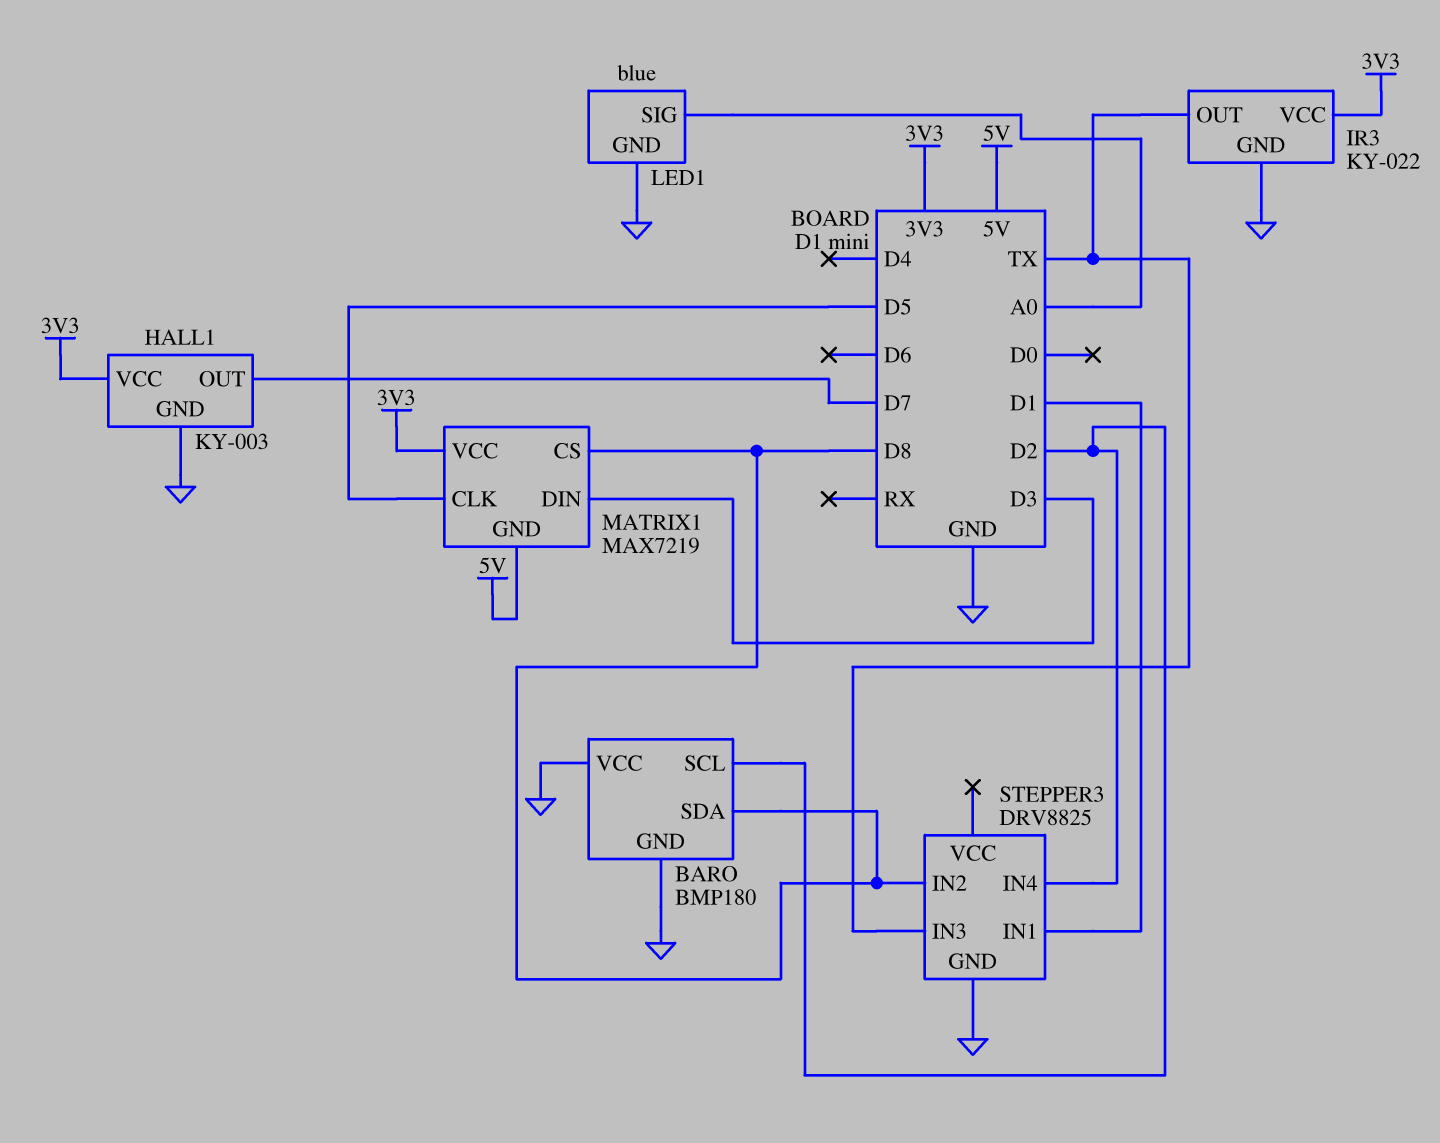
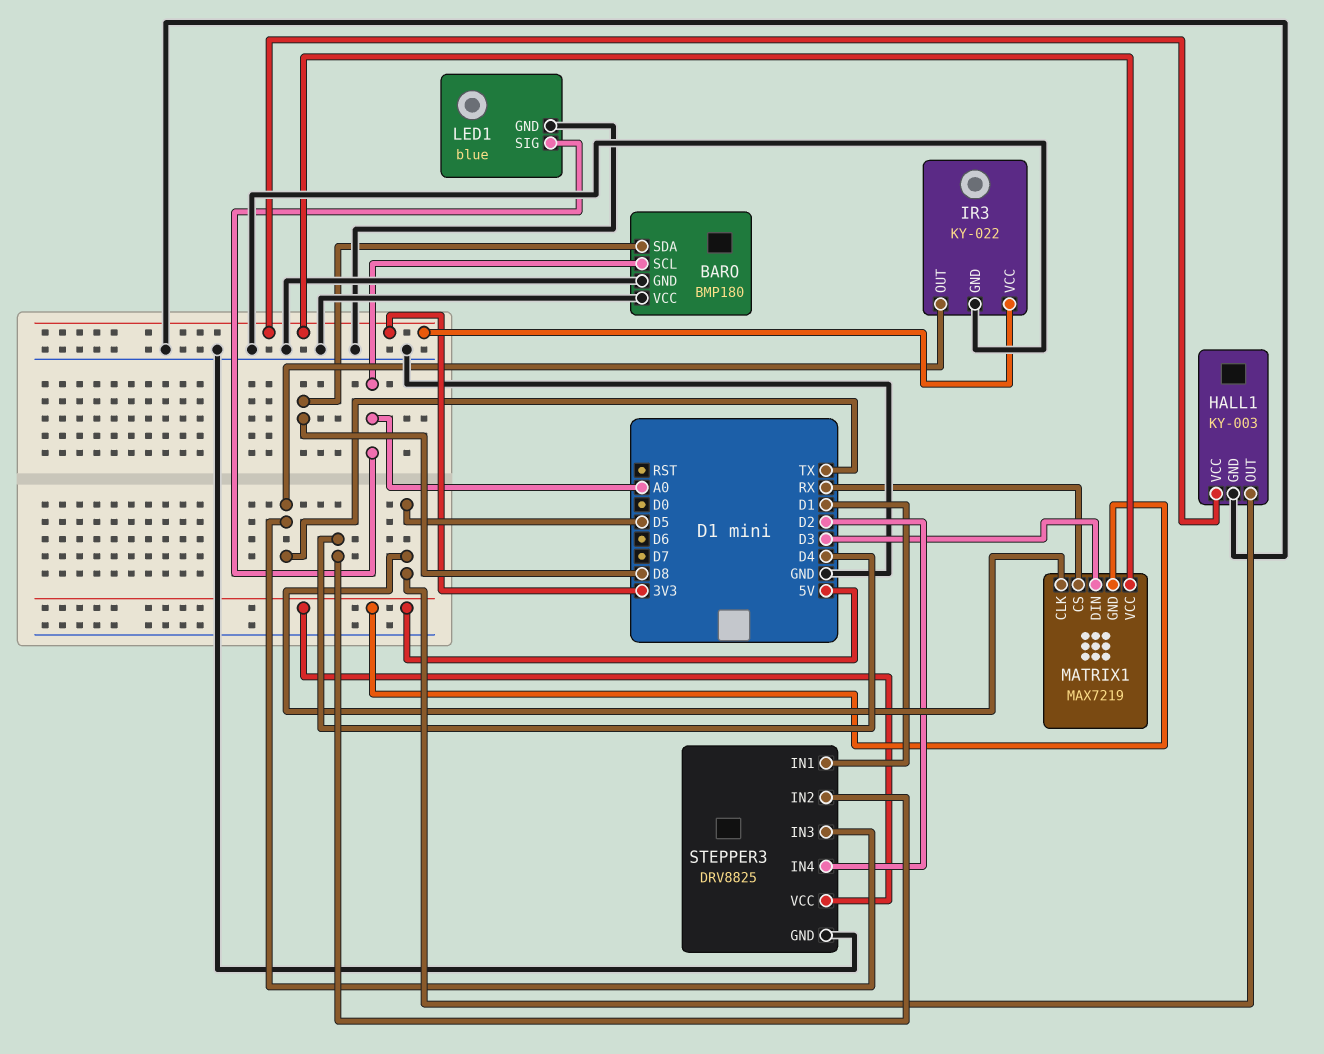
BARO pin SCL: D2 -> A0
HALL1 pin OUT: D7 -> D5
MATRIX1 pin CS: D8 -> RX
STEPPER3 pin IN2: D8 -> D4
STEPPER3 pin VCC: none -> 5V

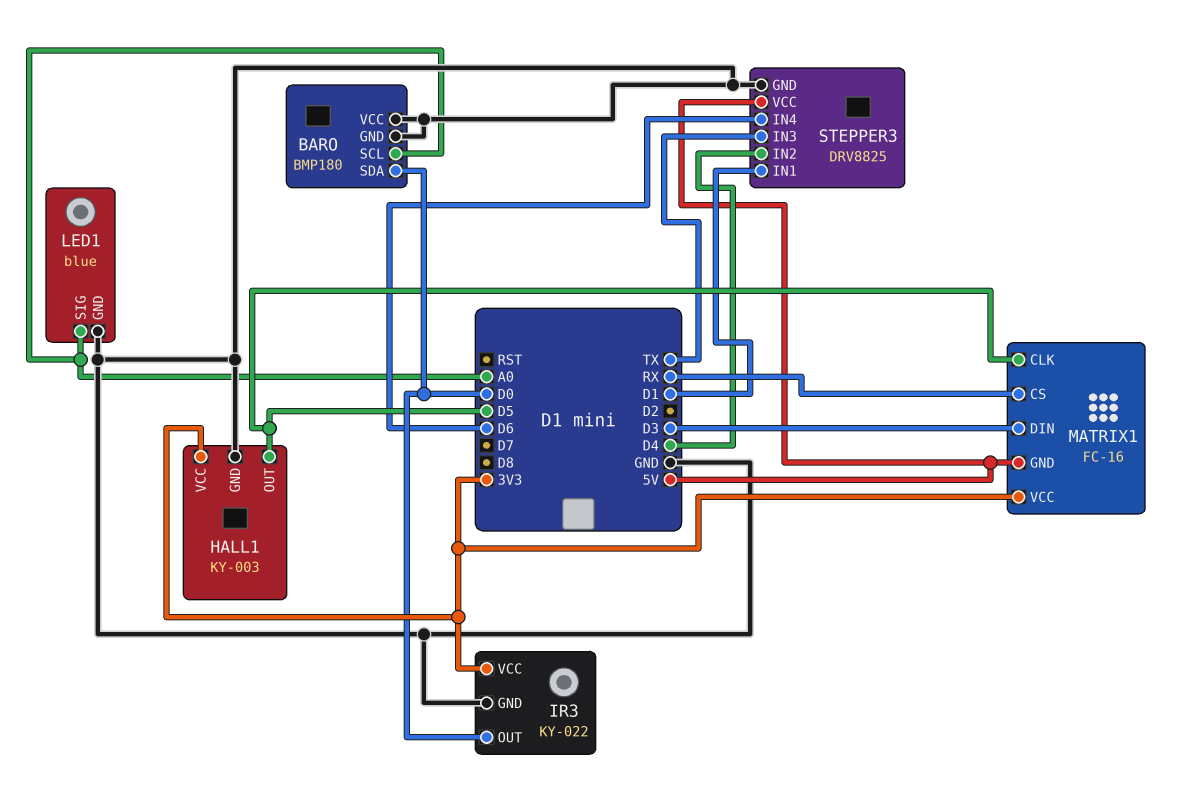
BARO pin SDA: D8 -> D0
IR3 pin OUT: TX -> D0
MATRIX1: MAX7219 -> FC-16
STEPPER3 pin IN4: D2 -> D6

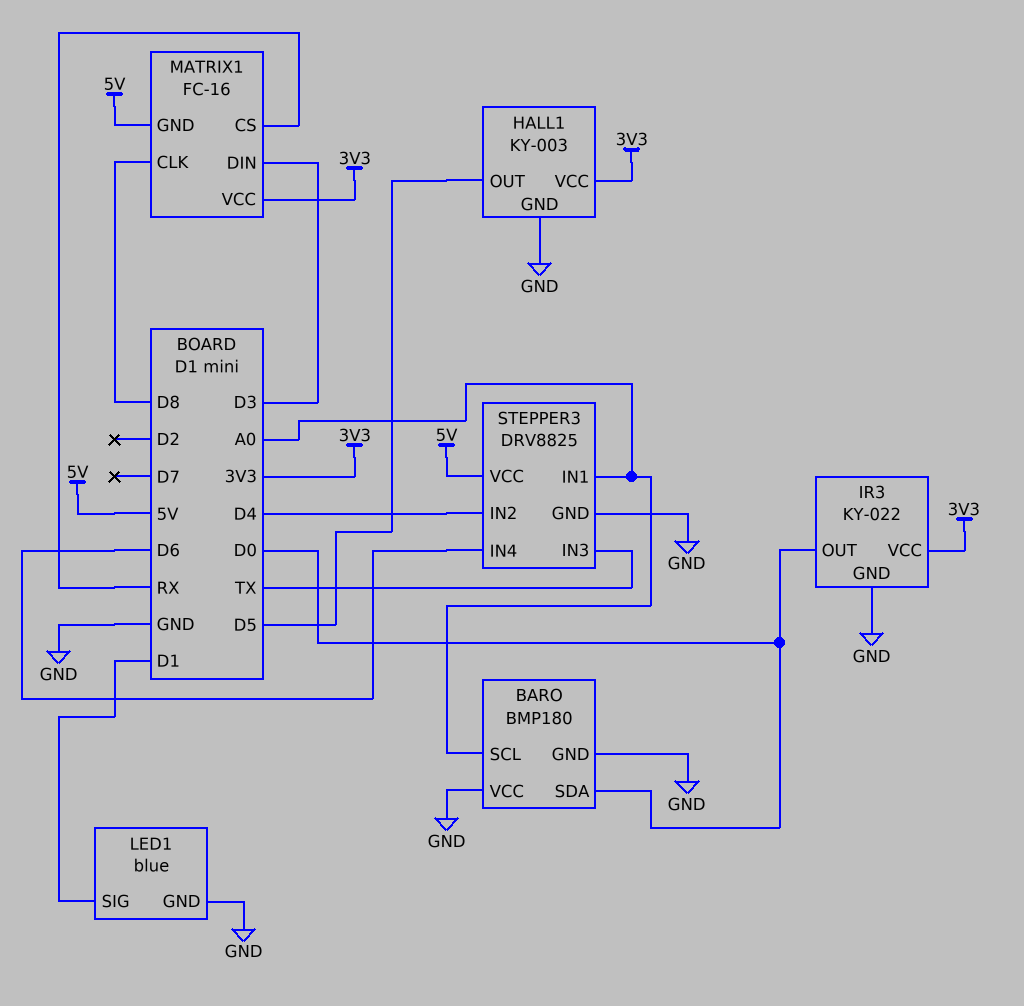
LED1 pin SIG: A0 -> D1
MATRIX1 pin CLK: D5 -> D8
STEPPER3 pin IN1: D1 -> A0

